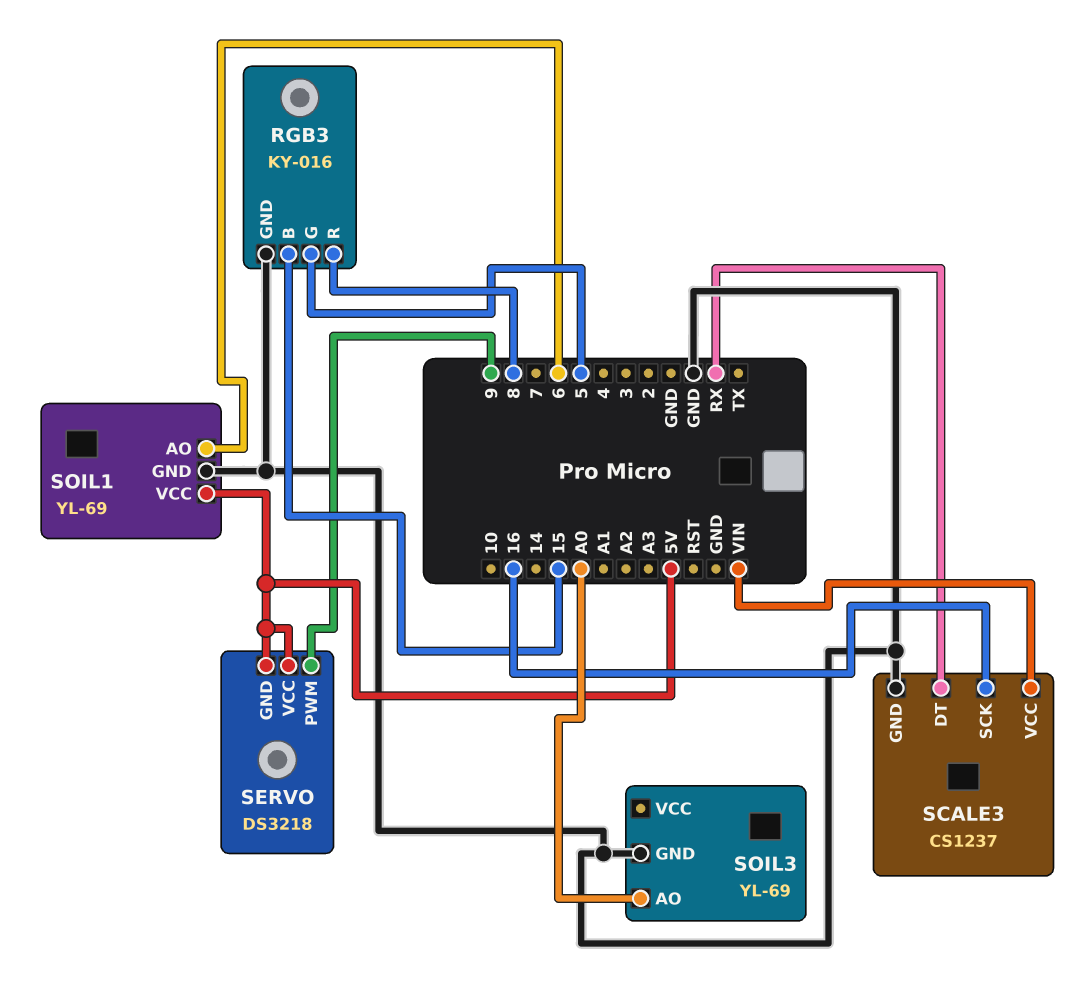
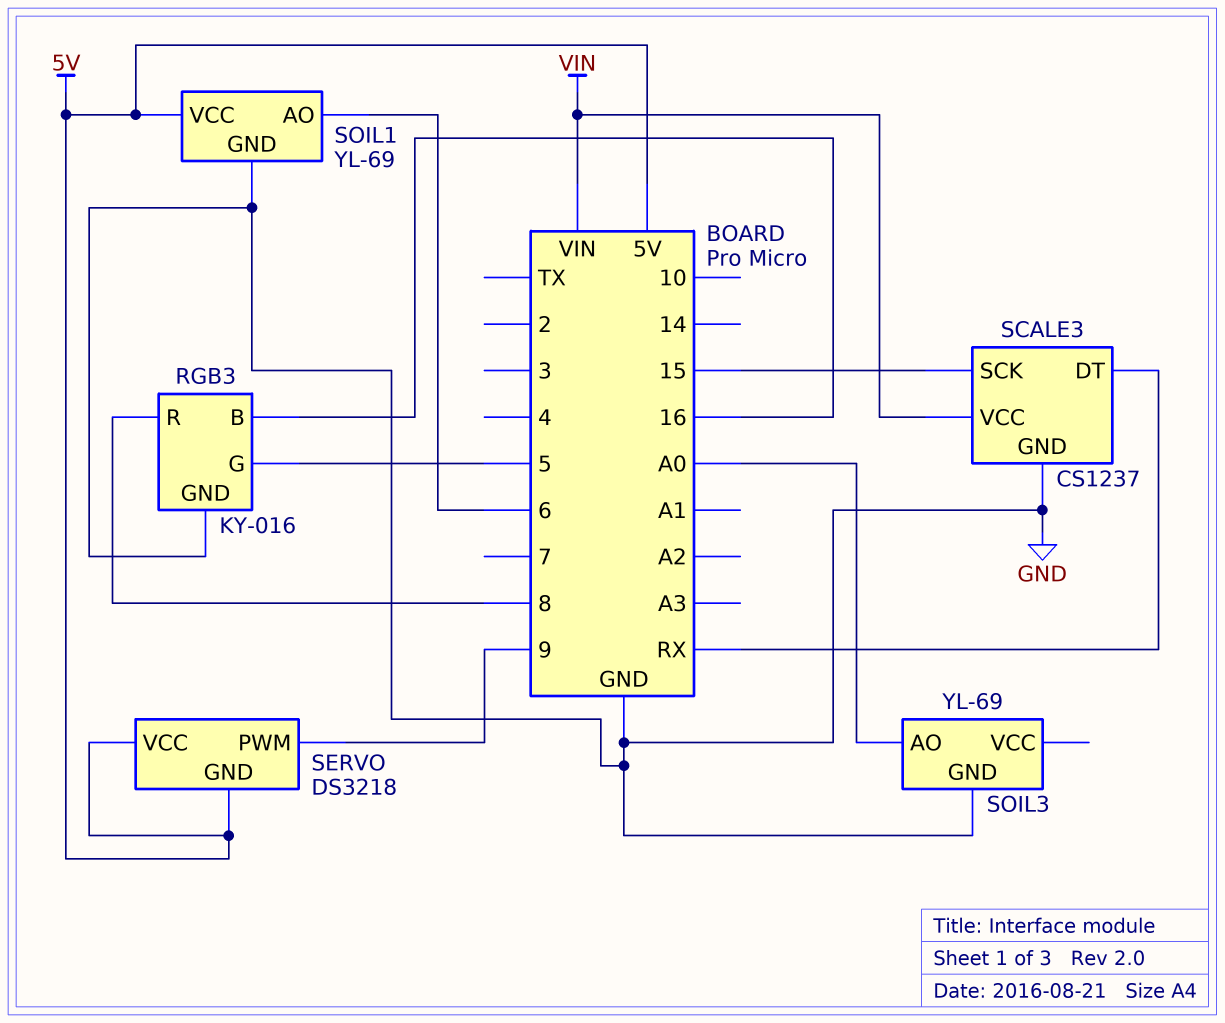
RGB3 pin B: 15 -> 16
SCALE3 pin SCK: 16 -> 15

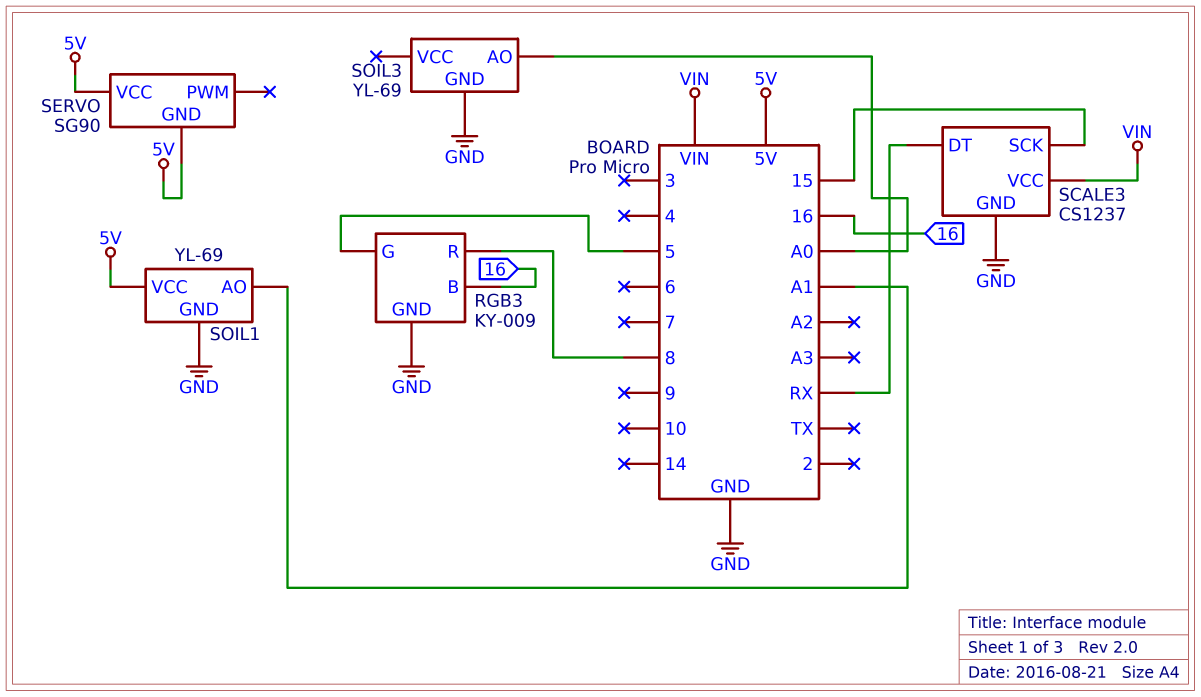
RGB3: KY-016 -> KY-009
SERVO: DS3218 -> SG90
SERVO pin PWM: 9 -> none
SOIL1 pin AO: 6 -> A1

